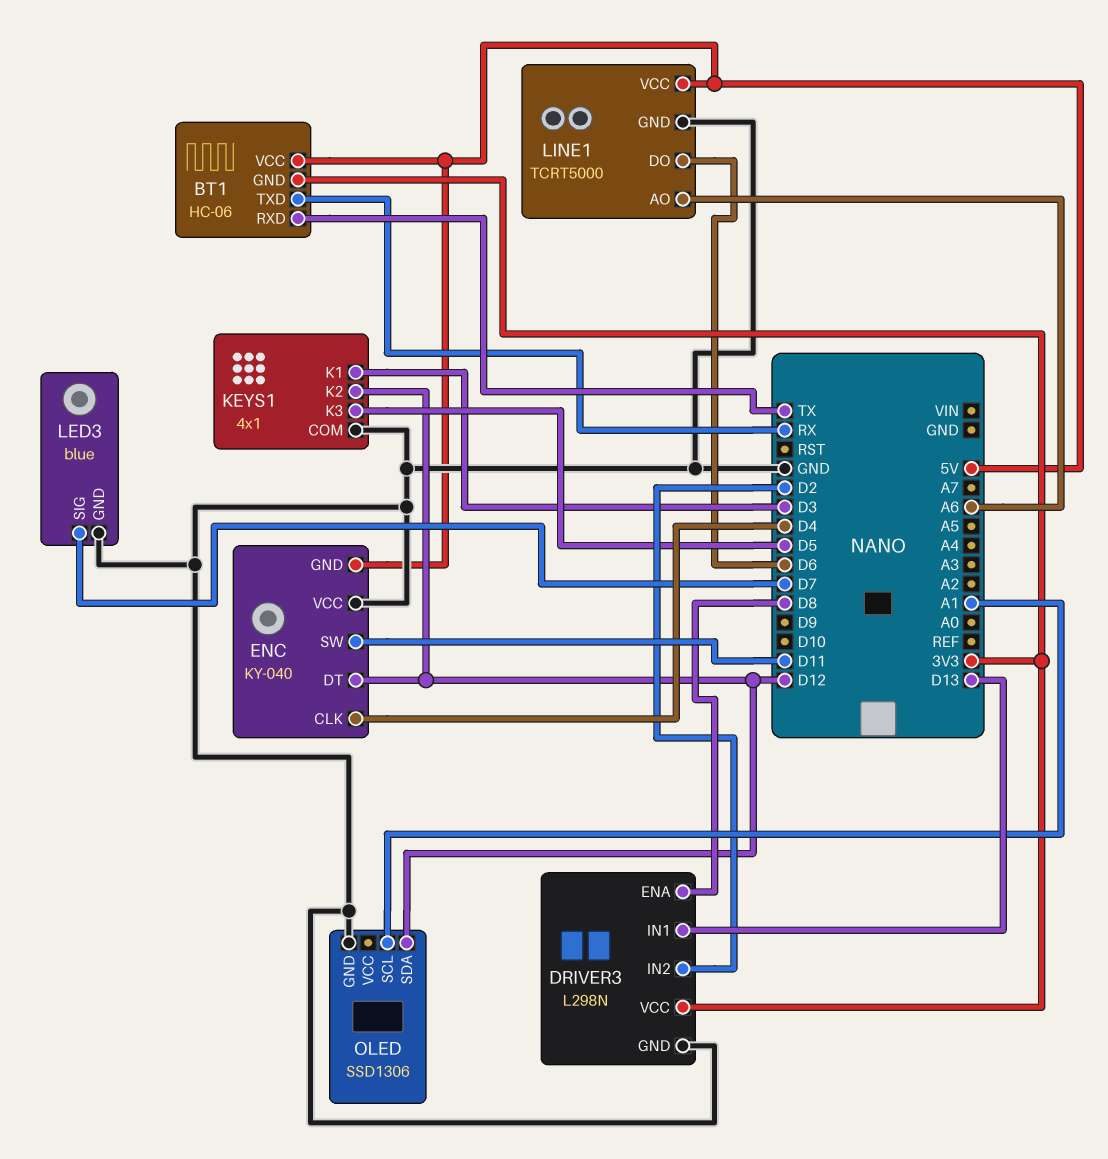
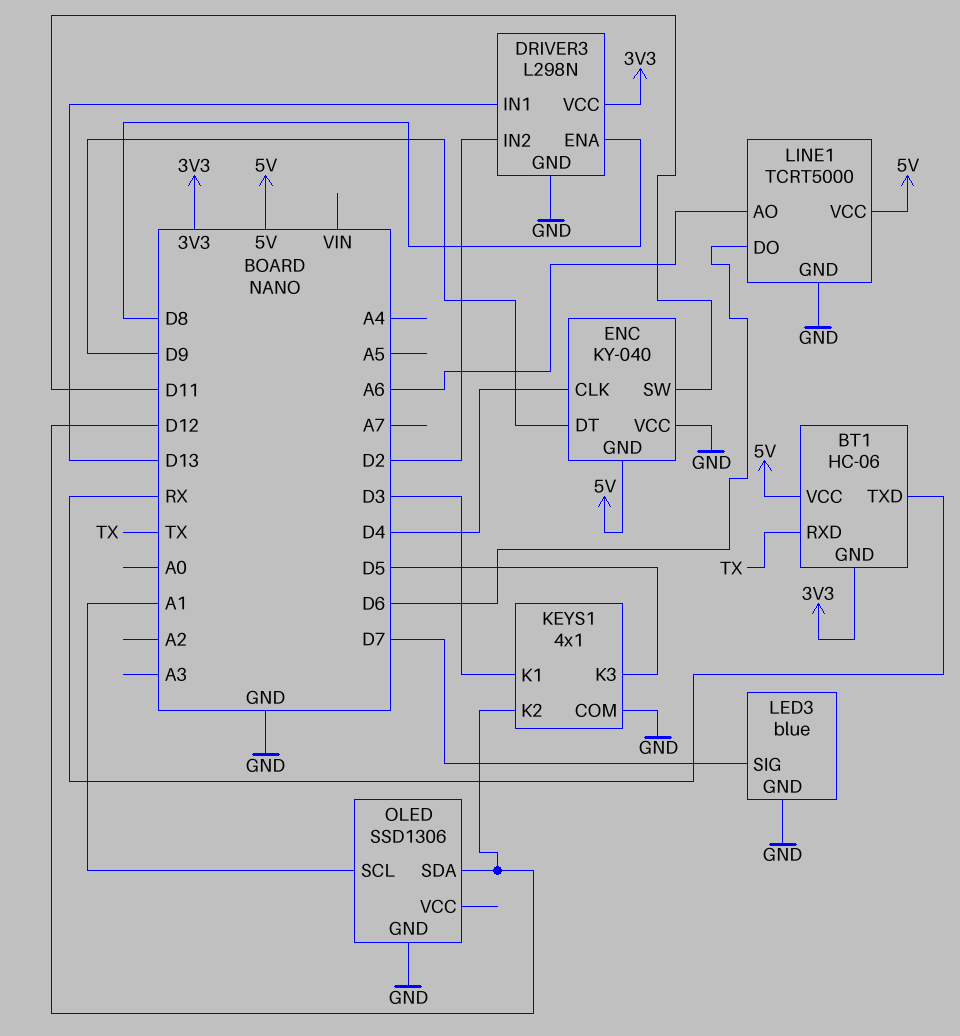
ENC pin DT: D12 -> D9

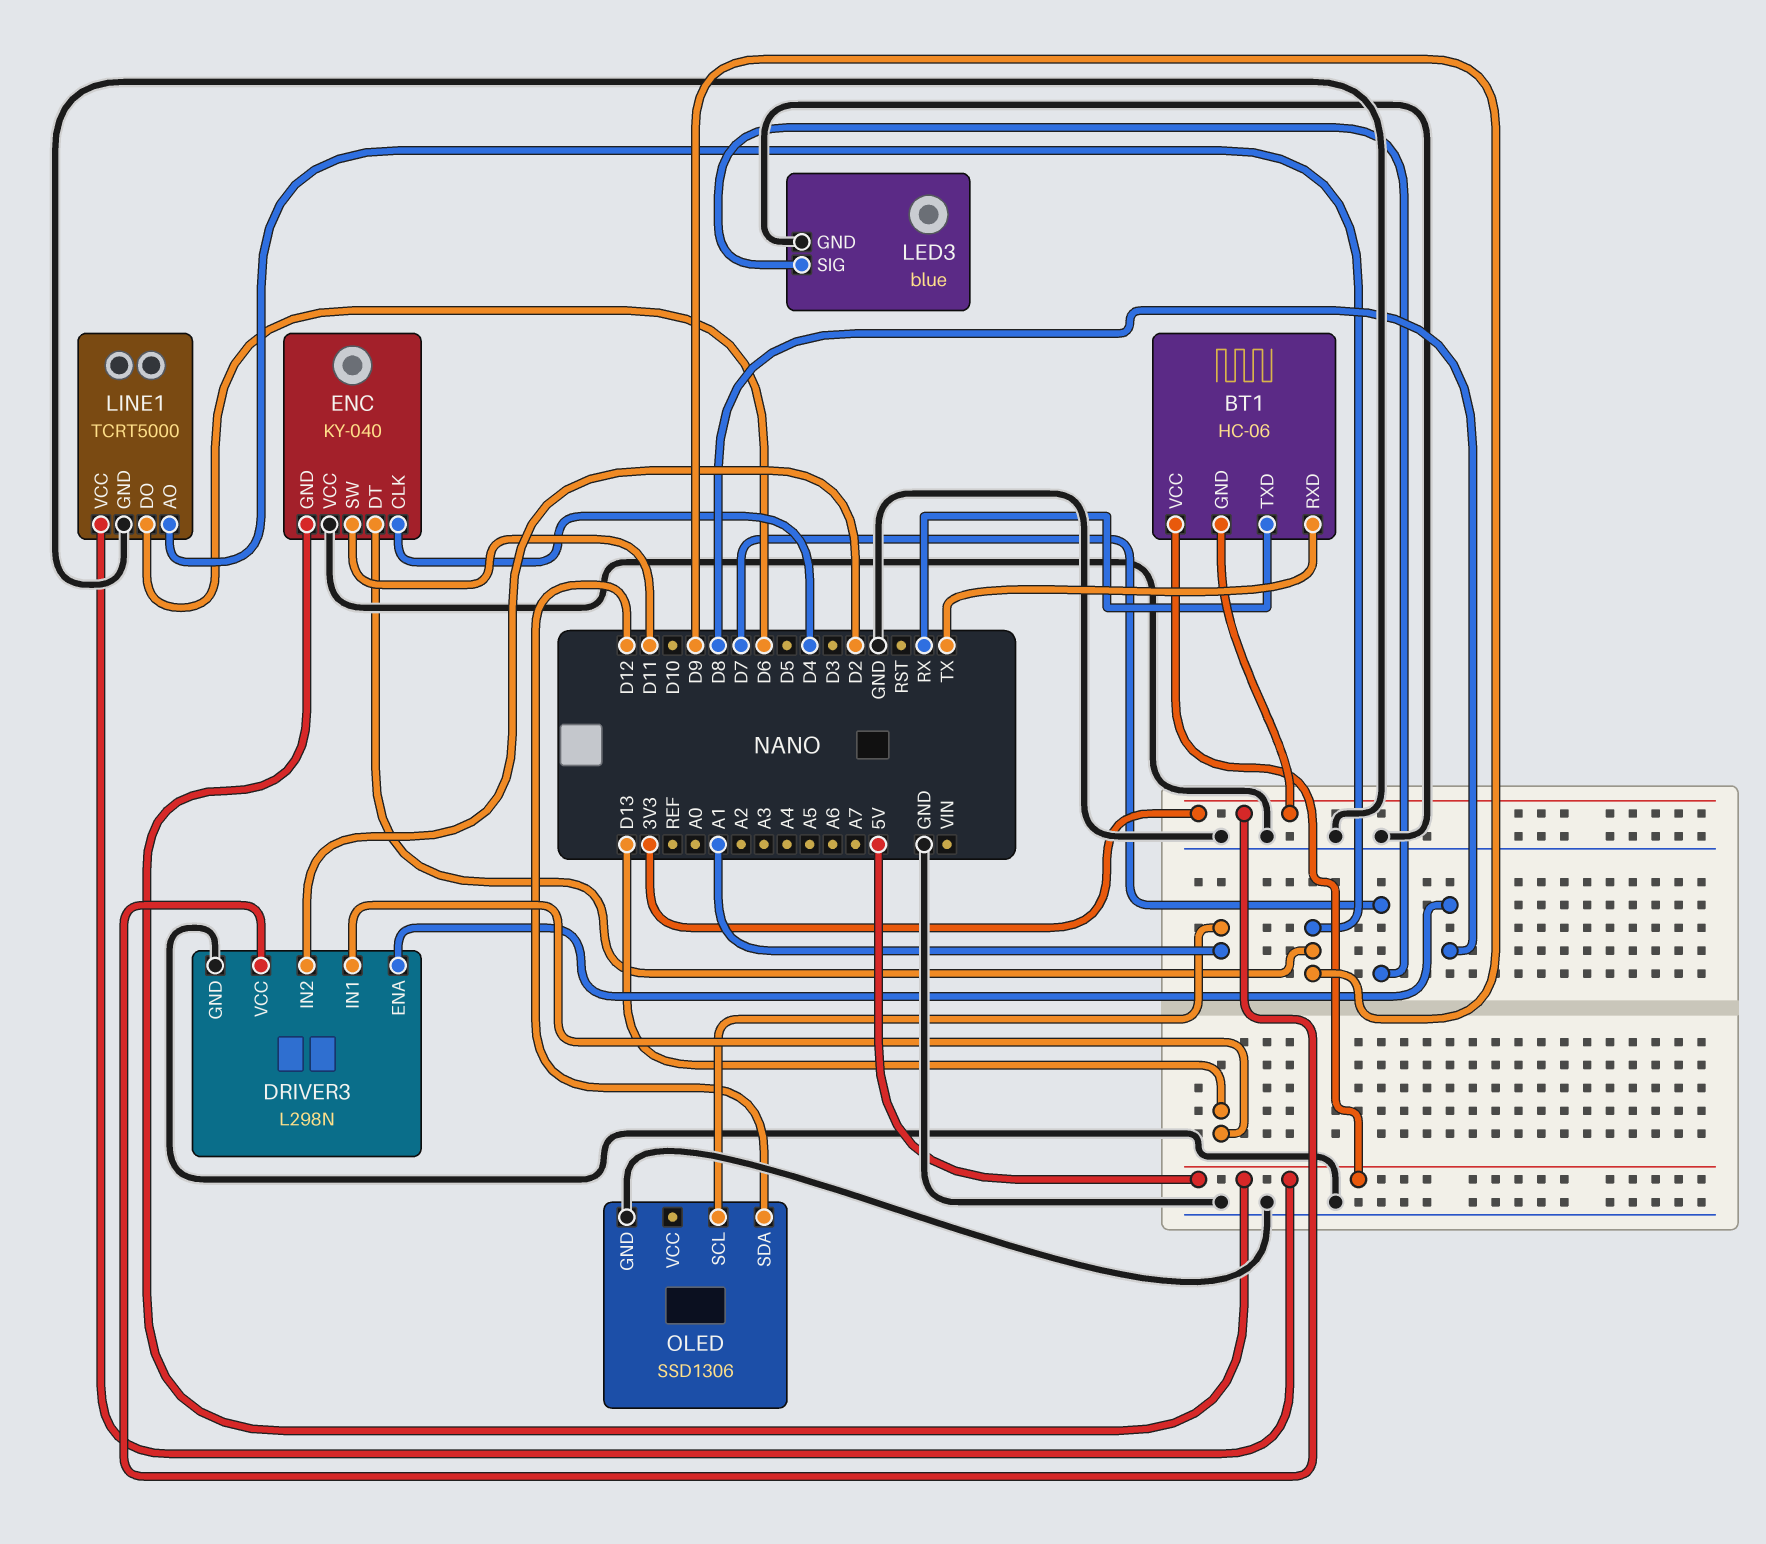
KEYS1: 4x1 -> none
KEYS1 pin COM: GND -> none
KEYS1 pin K1: D3 -> none
KEYS1 pin K2: D12 -> none
KEYS1 pin K3: D5 -> none
LINE1 pin AO: A6 -> D9

